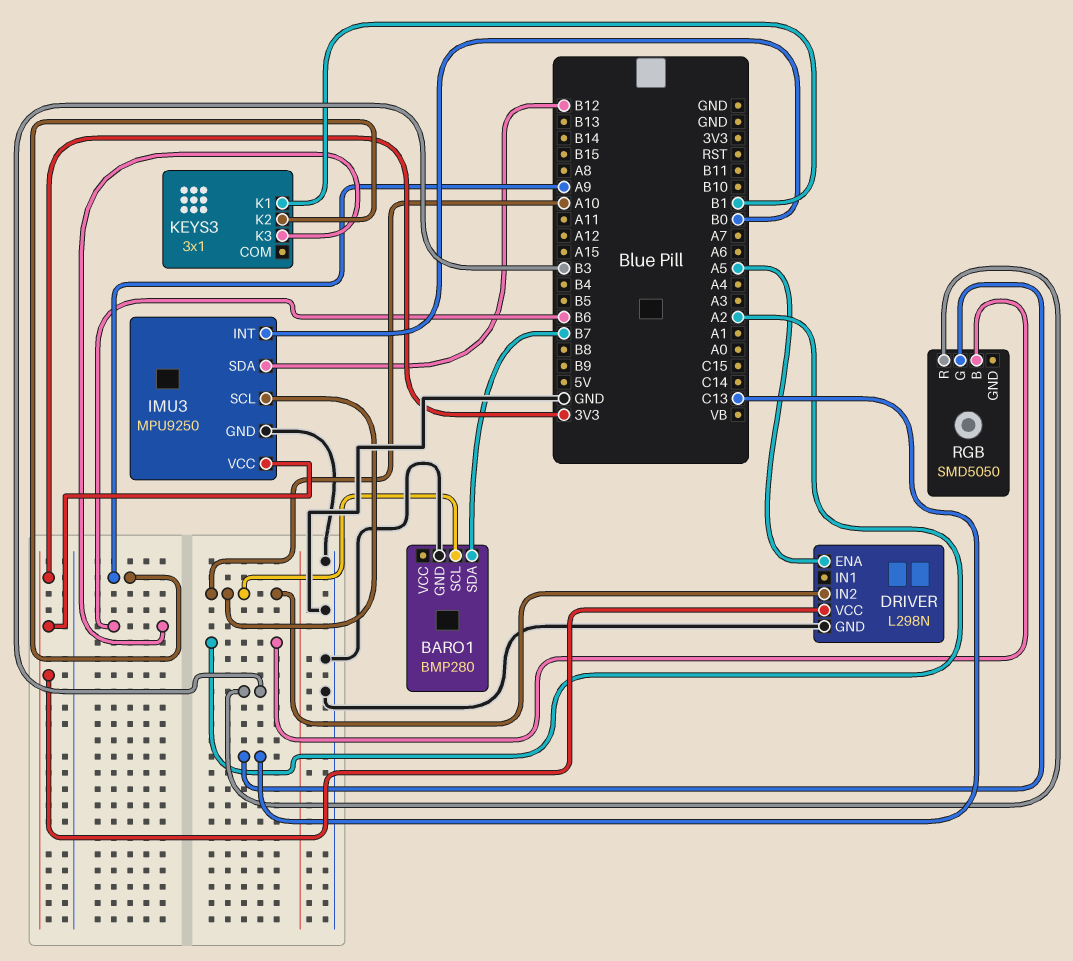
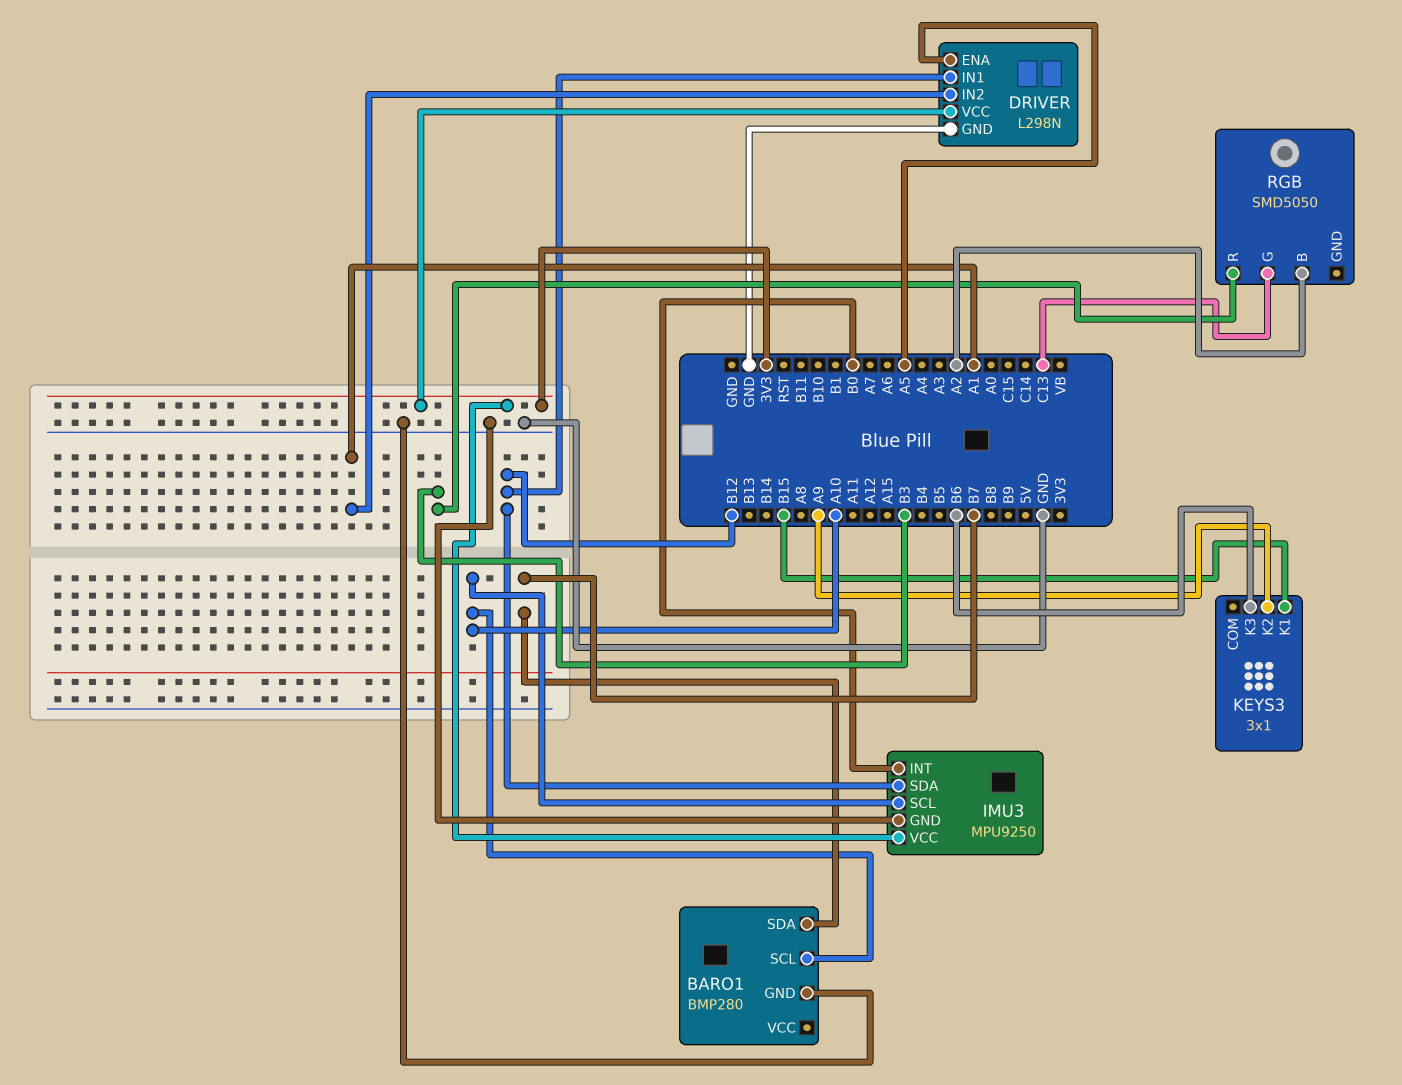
DRIVER pin IN1: none -> B12
DRIVER pin IN2: A10 -> A1
KEYS3 pin K1: B1 -> B15

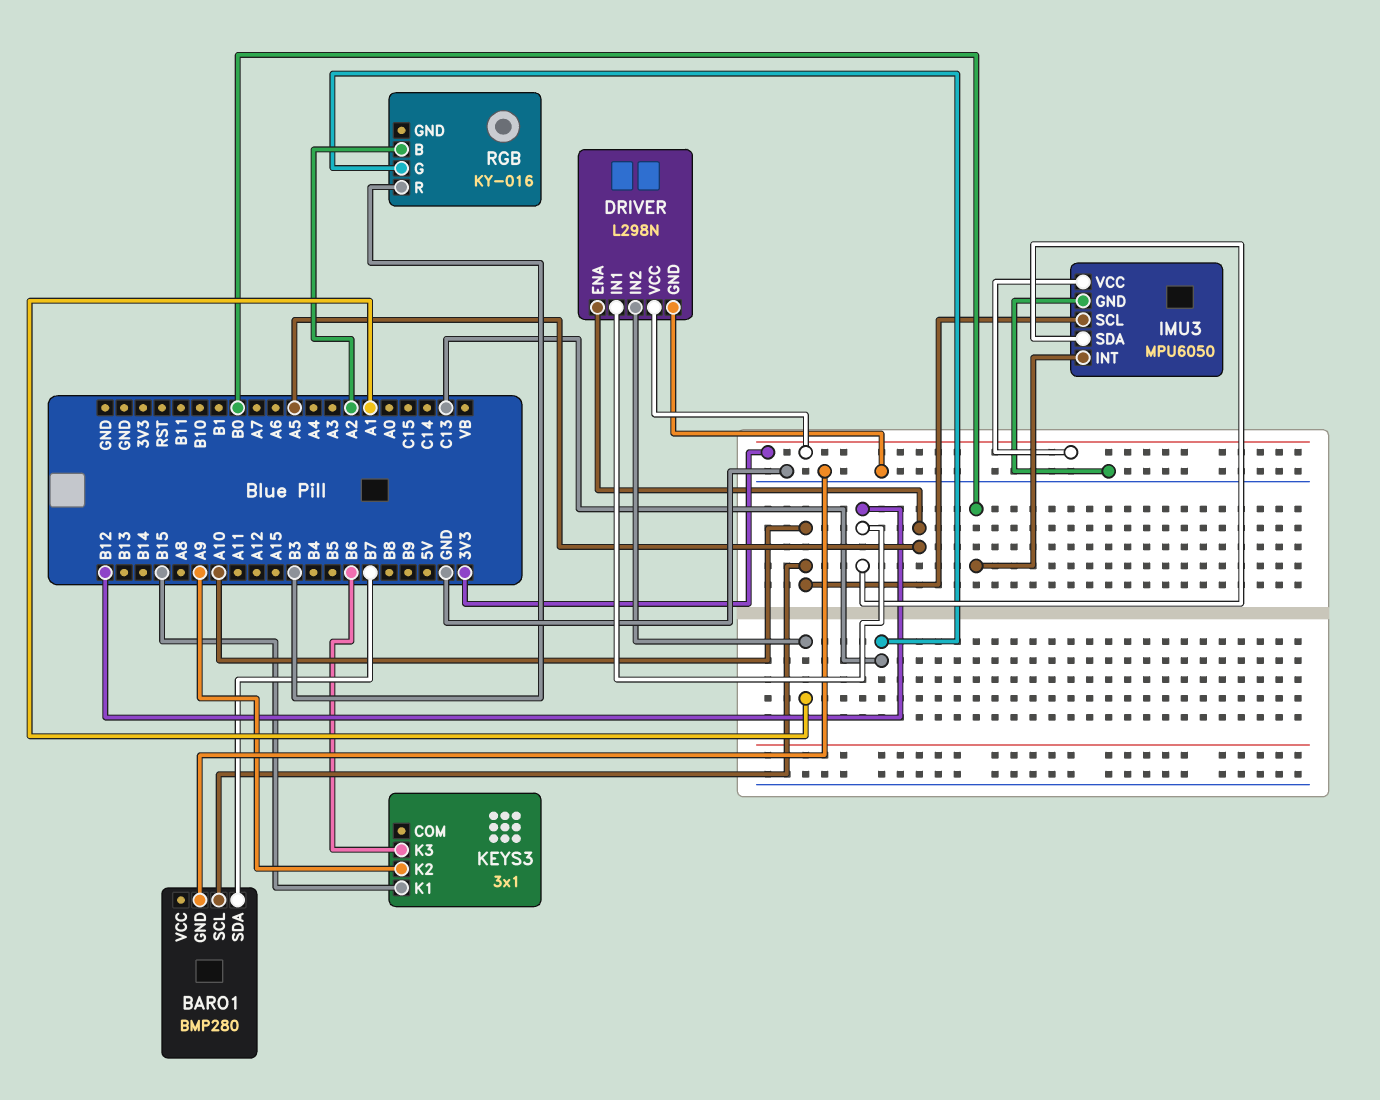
IMU3: MPU9250 -> MPU6050
RGB: SMD5050 -> KY-016

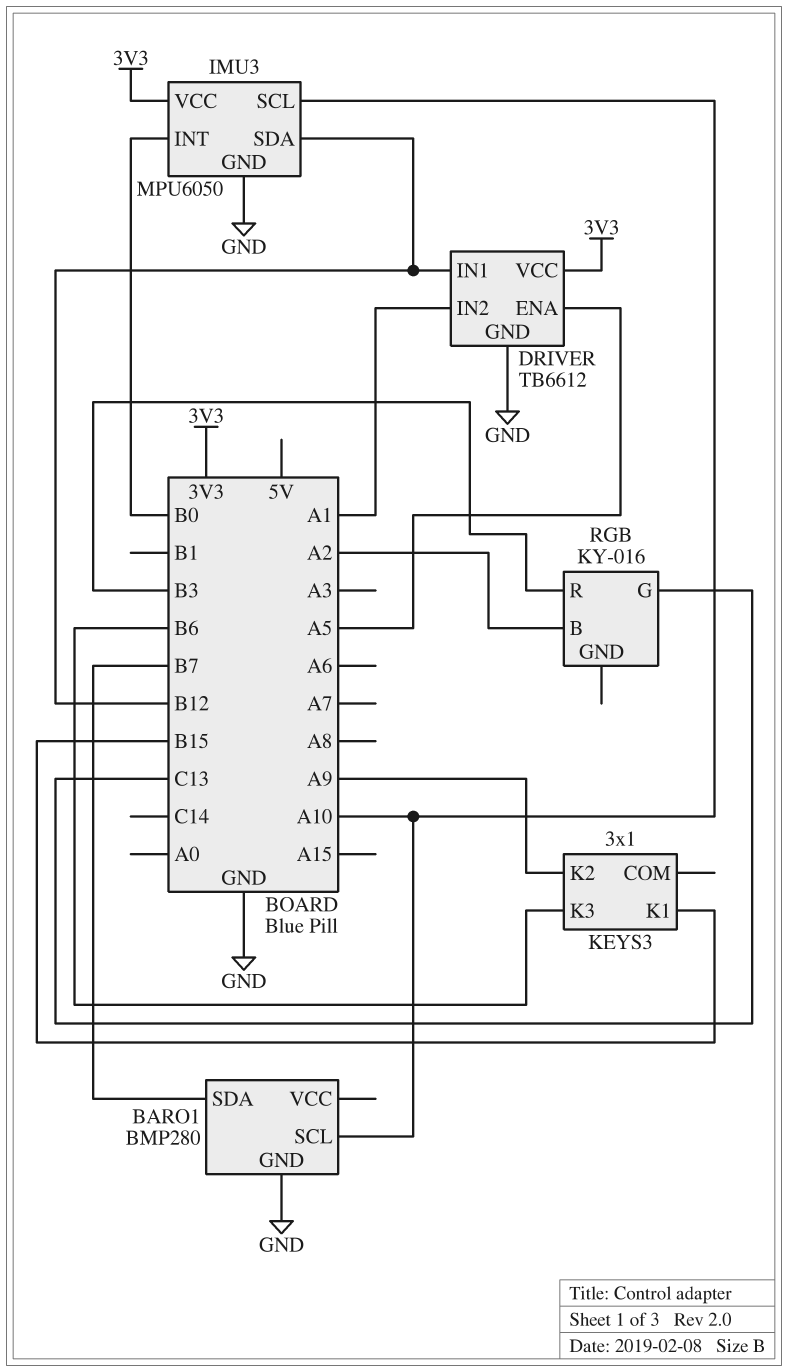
DRIVER: L298N -> TB6612

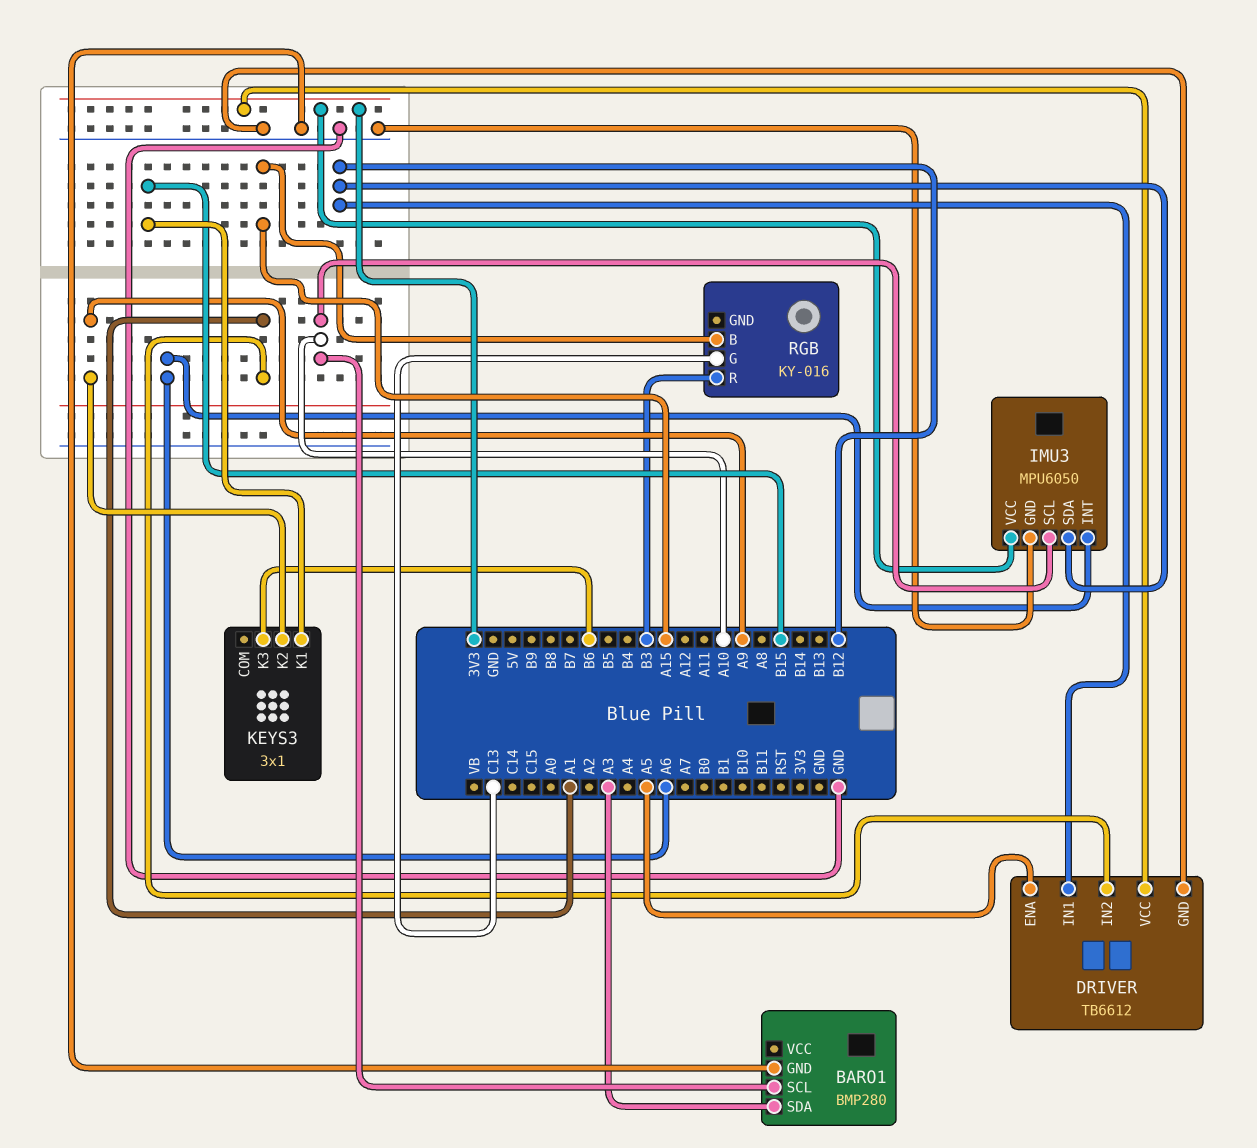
BARO1 pin SDA: B7 -> A3
IMU3 pin INT: B0 -> A6
RGB pin B: A2 -> A15

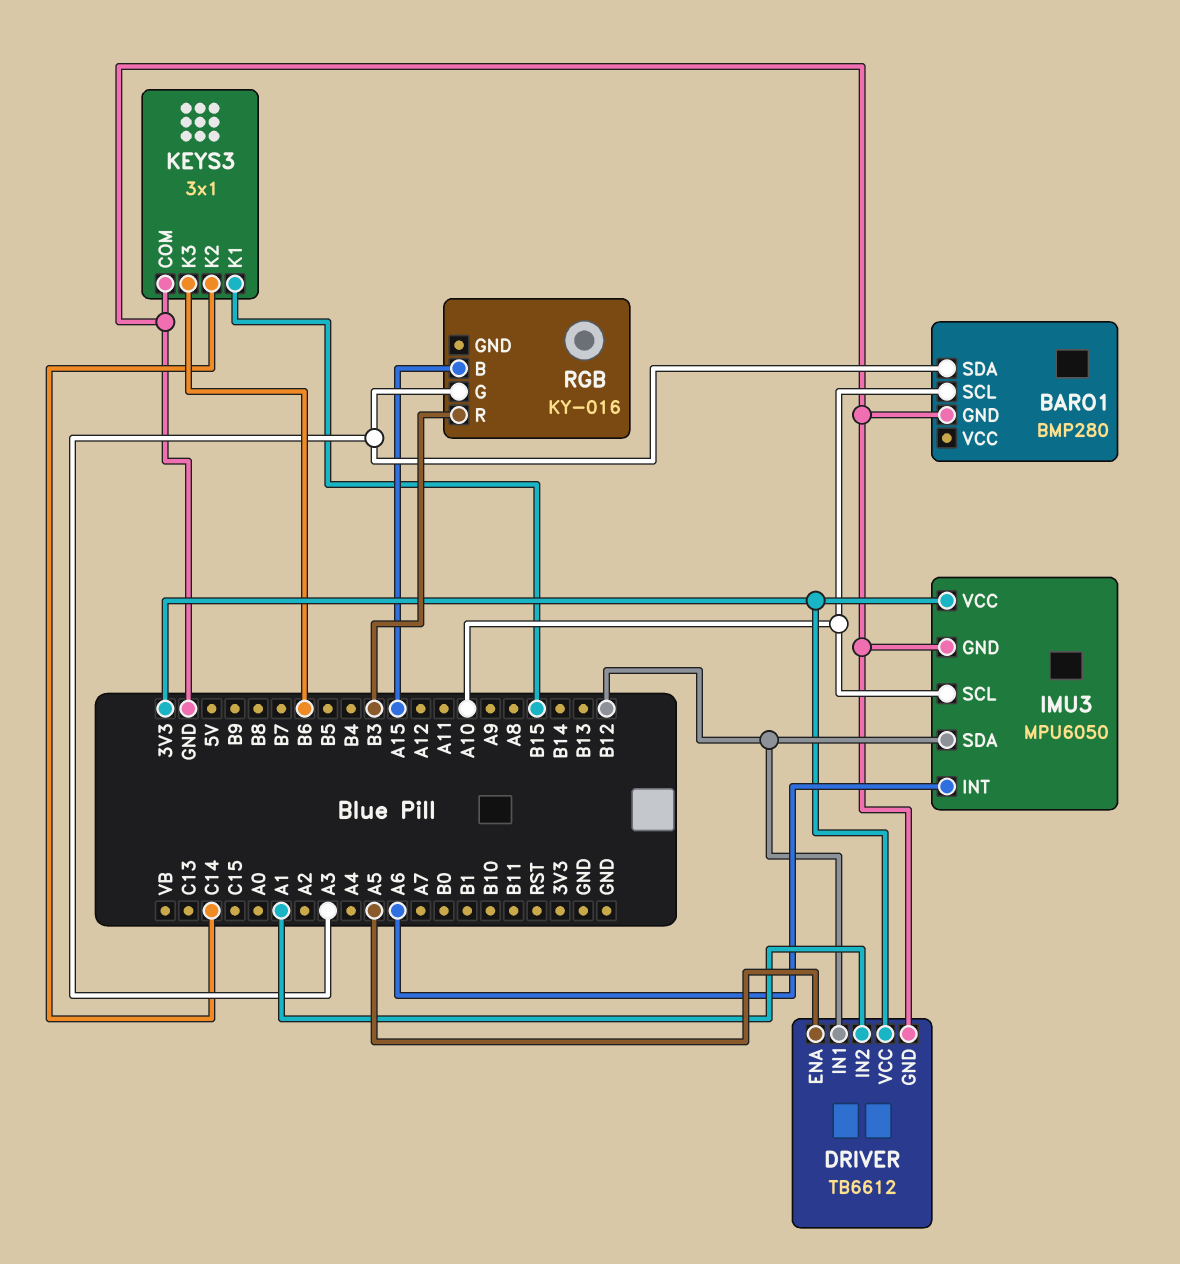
KEYS3 pin COM: none -> GND
KEYS3 pin K2: A9 -> C14
RGB pin G: C13 -> A3

